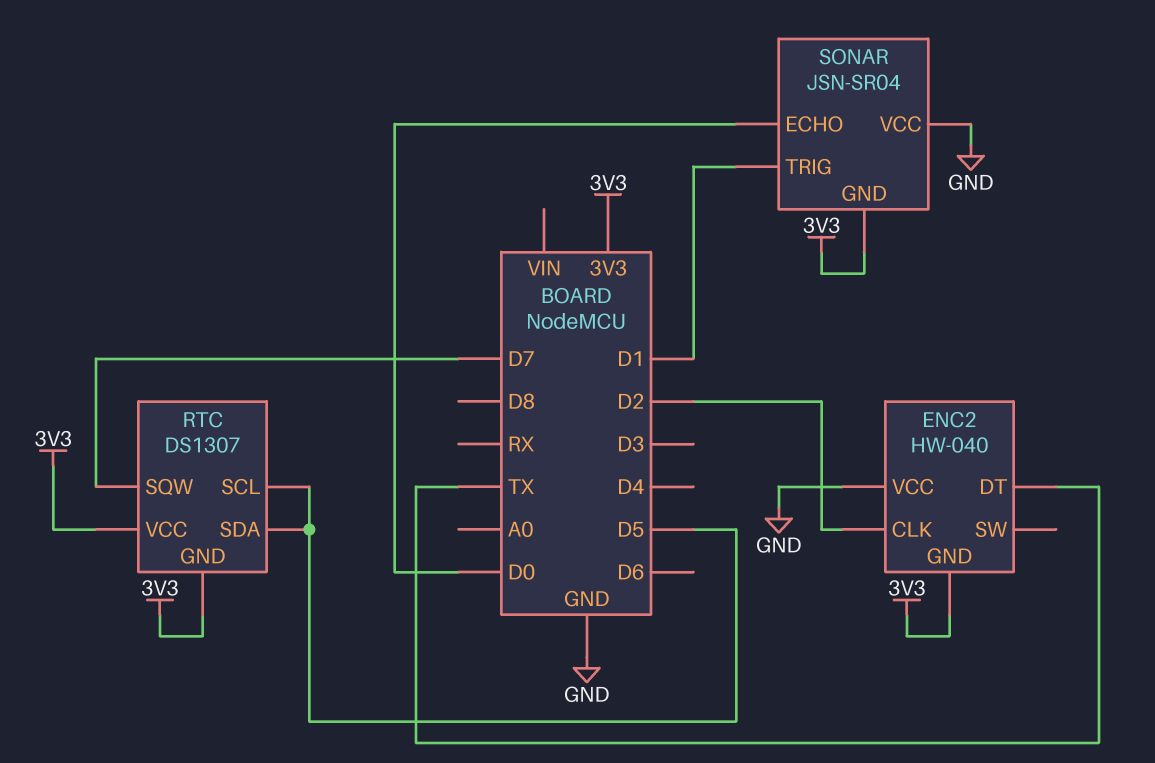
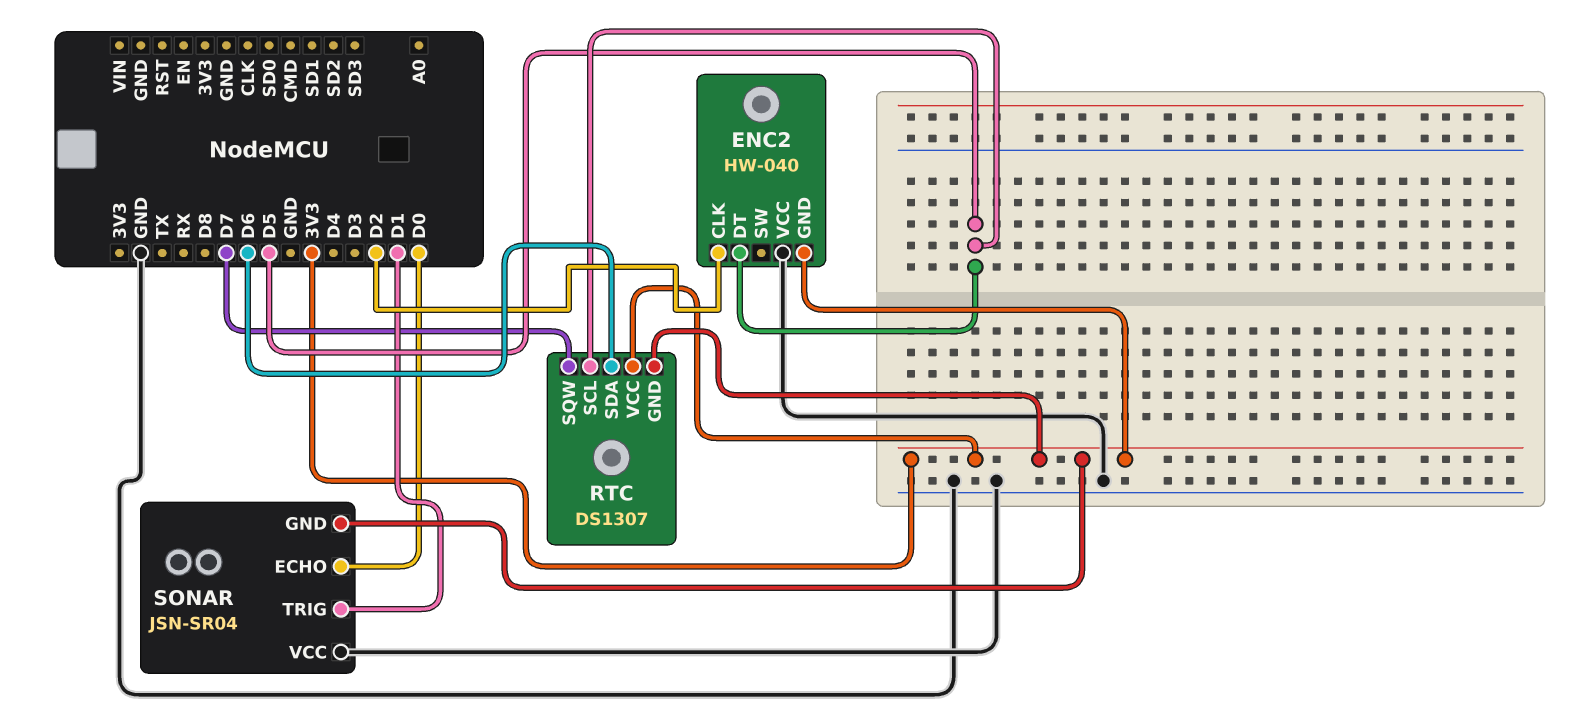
ENC2 pin DT: TX -> D5
RTC pin SDA: D5 -> D6

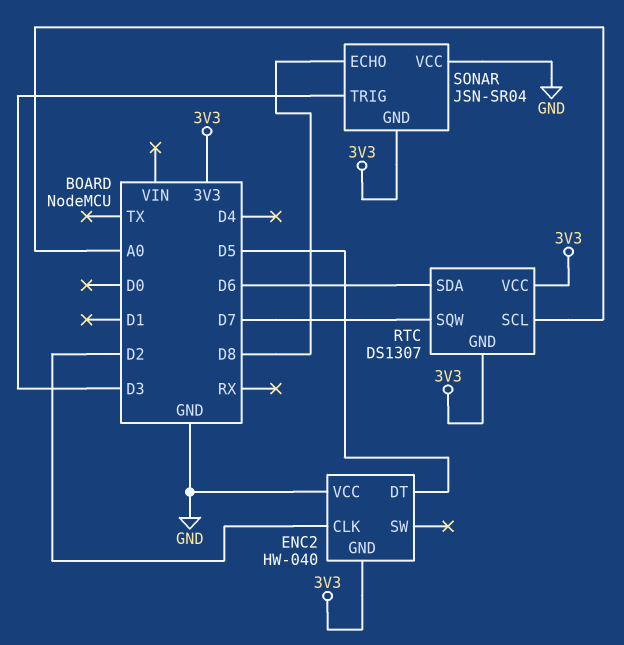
RTC pin SCL: D5 -> A0
SONAR pin ECHO: D0 -> D8
SONAR pin TRIG: D1 -> D3

